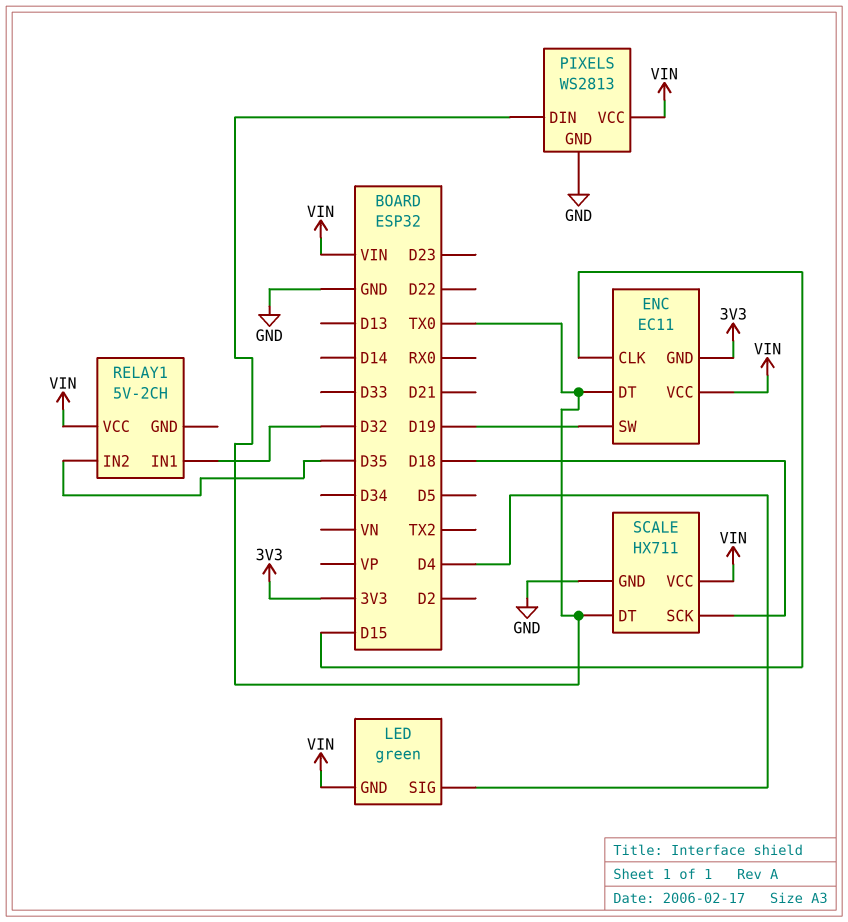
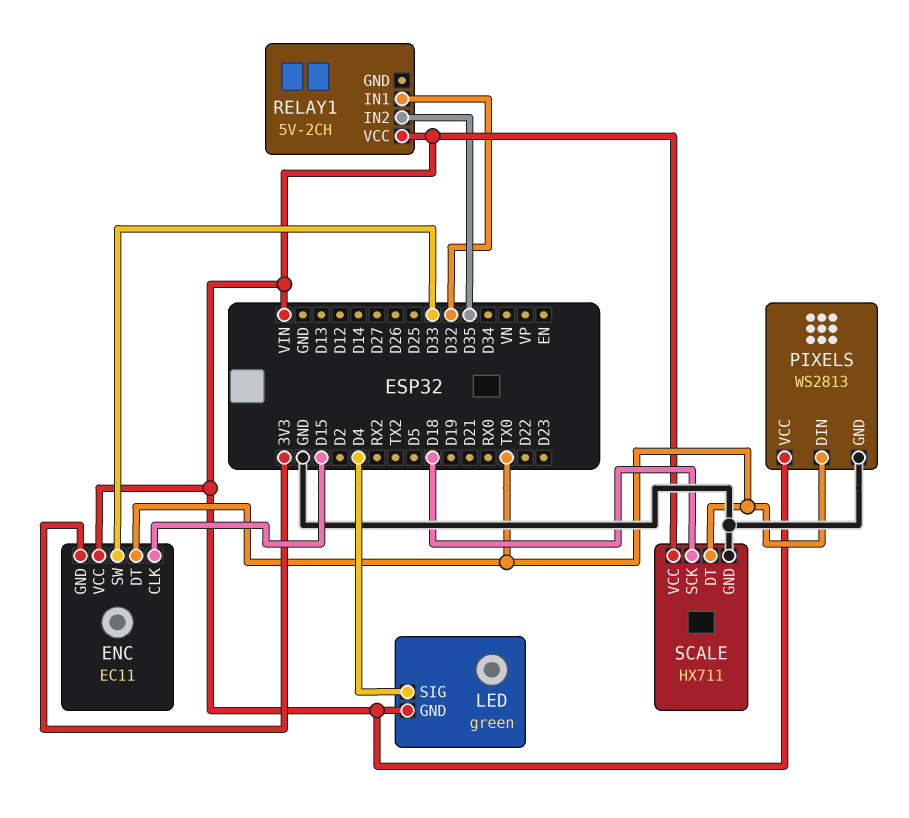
ENC pin SW: D19 -> D33

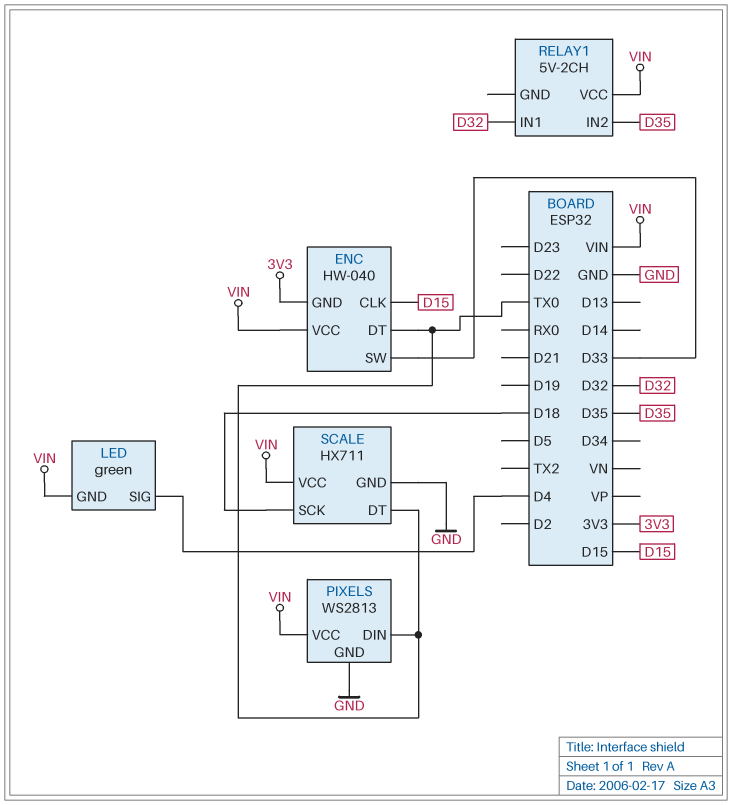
ENC: EC11 -> HW-040

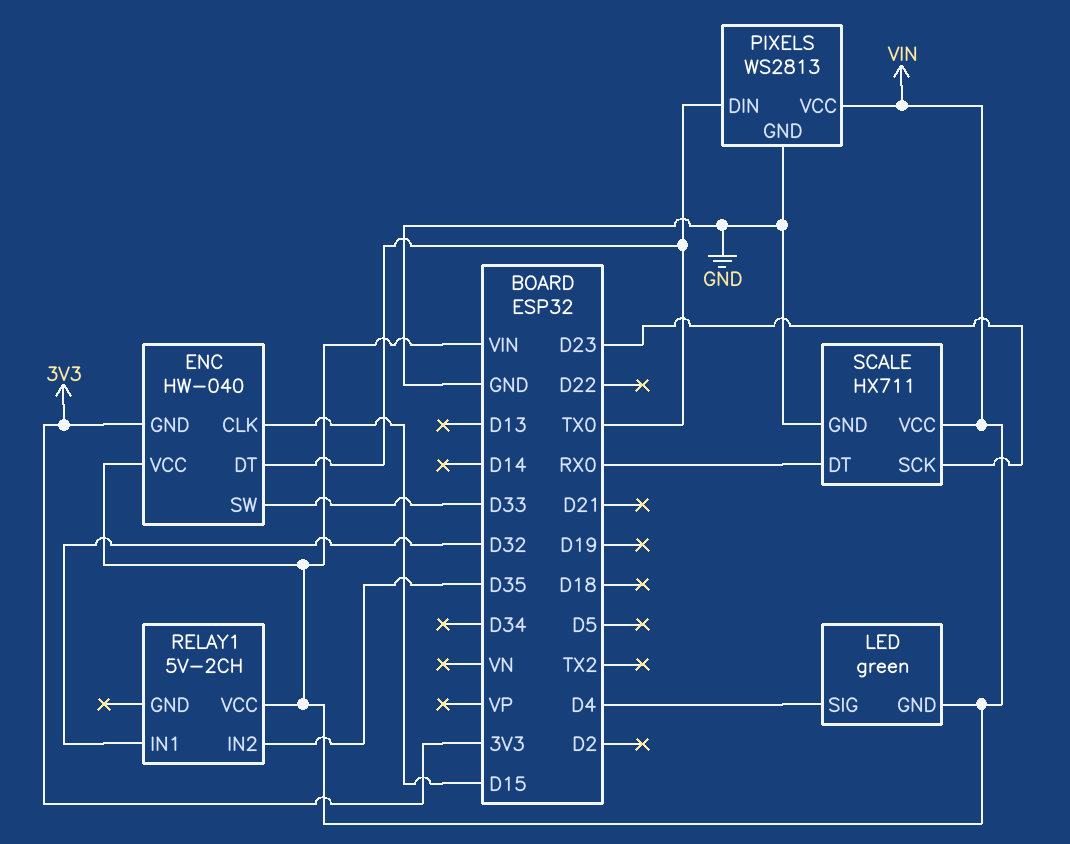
SCALE pin DT: TX0 -> RX0
SCALE pin SCK: D18 -> D23

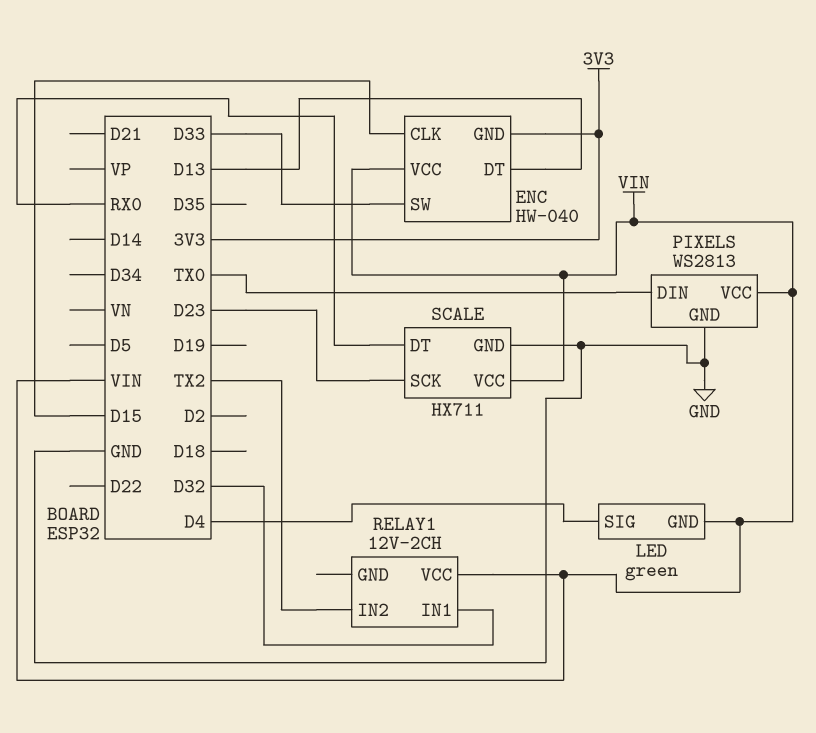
ENC pin DT: TX0 -> D13
RELAY1: 5V-2CH -> 12V-2CH
RELAY1 pin IN2: D35 -> TX2

